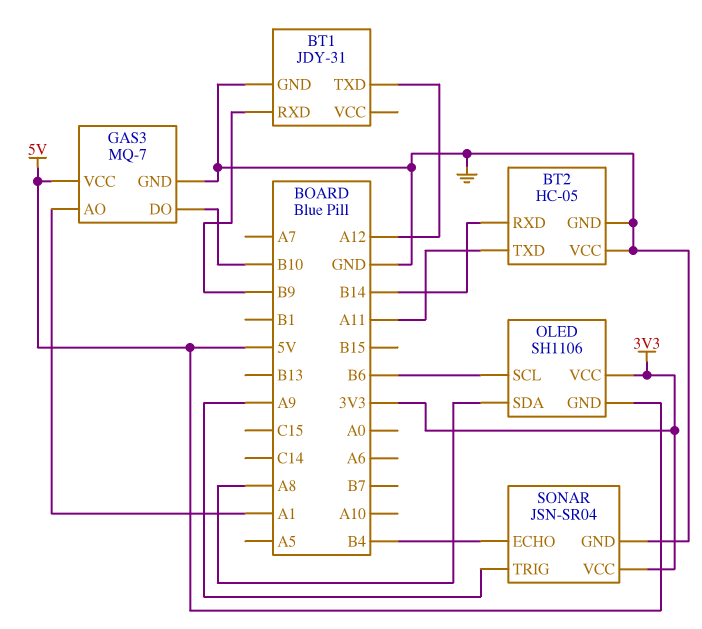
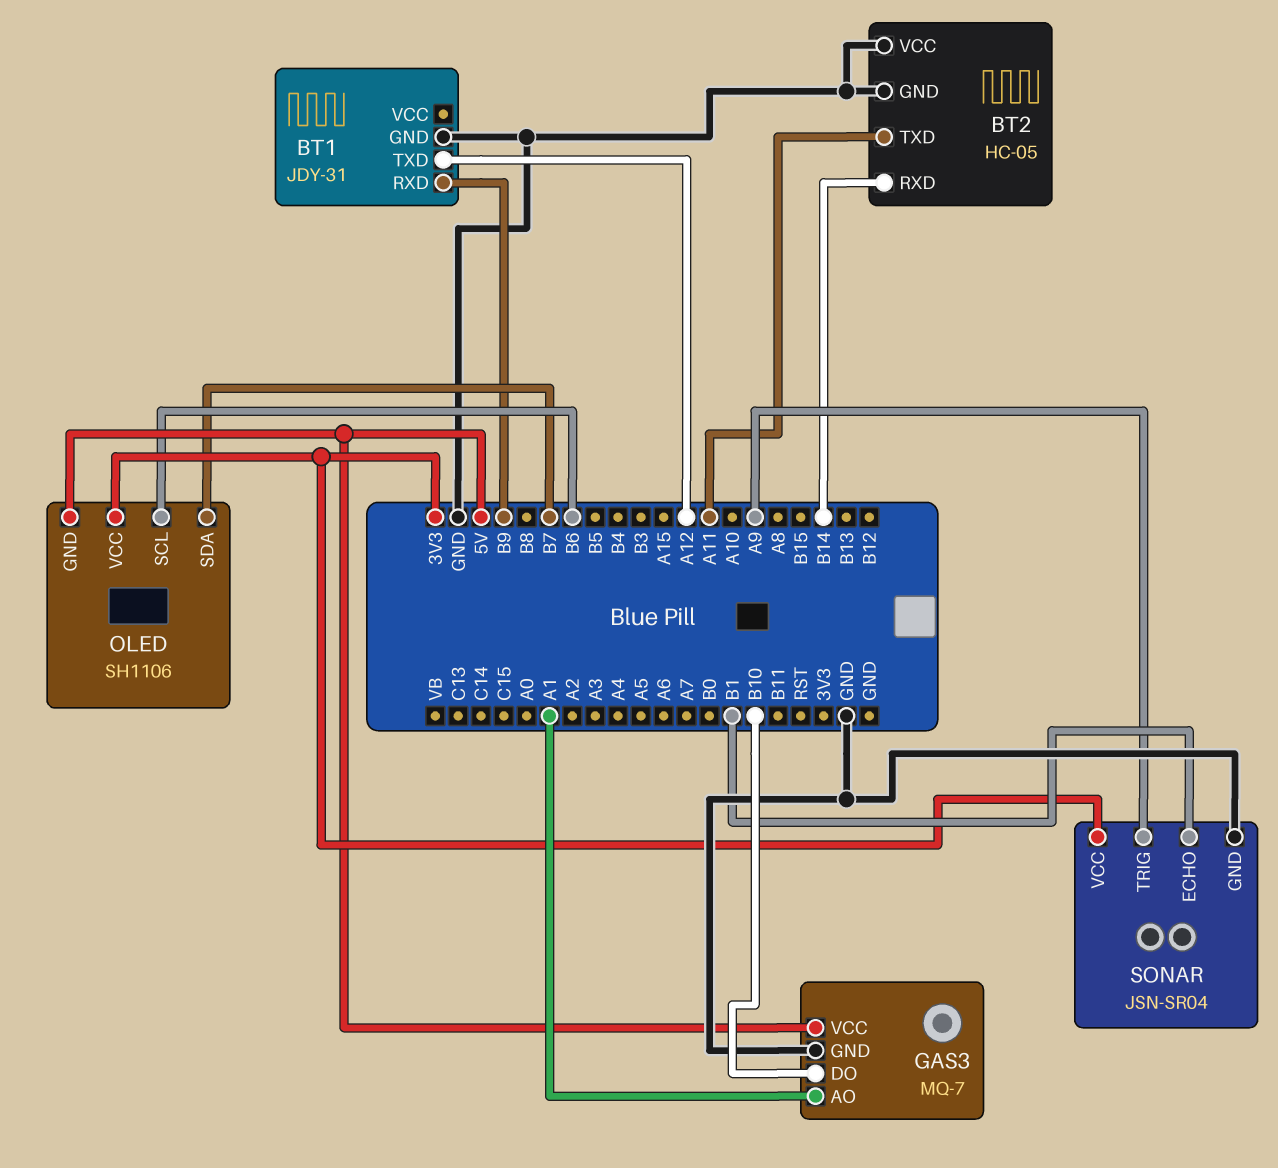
OLED pin SDA: A8 -> B7
SONAR pin ECHO: B4 -> B1

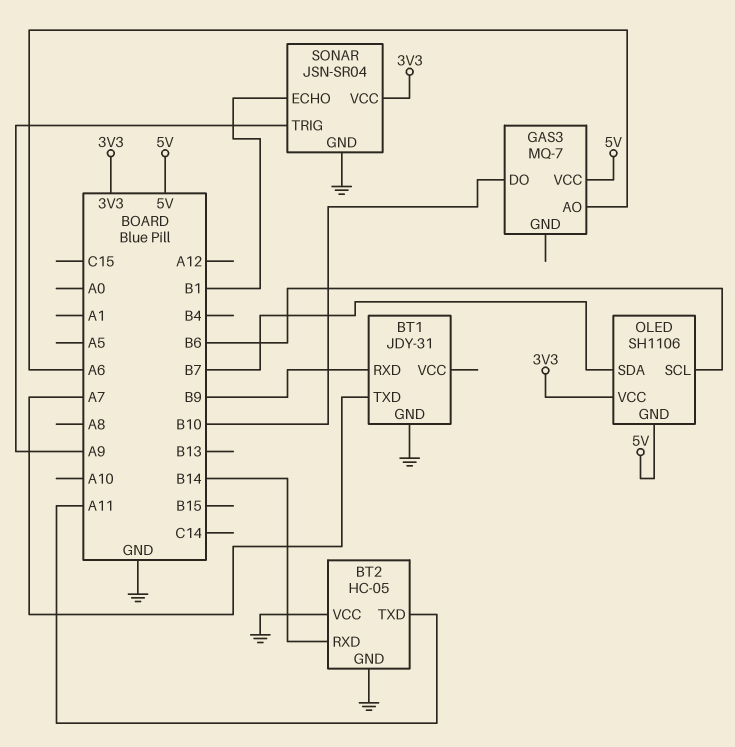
BT1 pin TXD: A12 -> A7
GAS3 pin AO: A1 -> A6
GAS3 pin GND: GND -> none

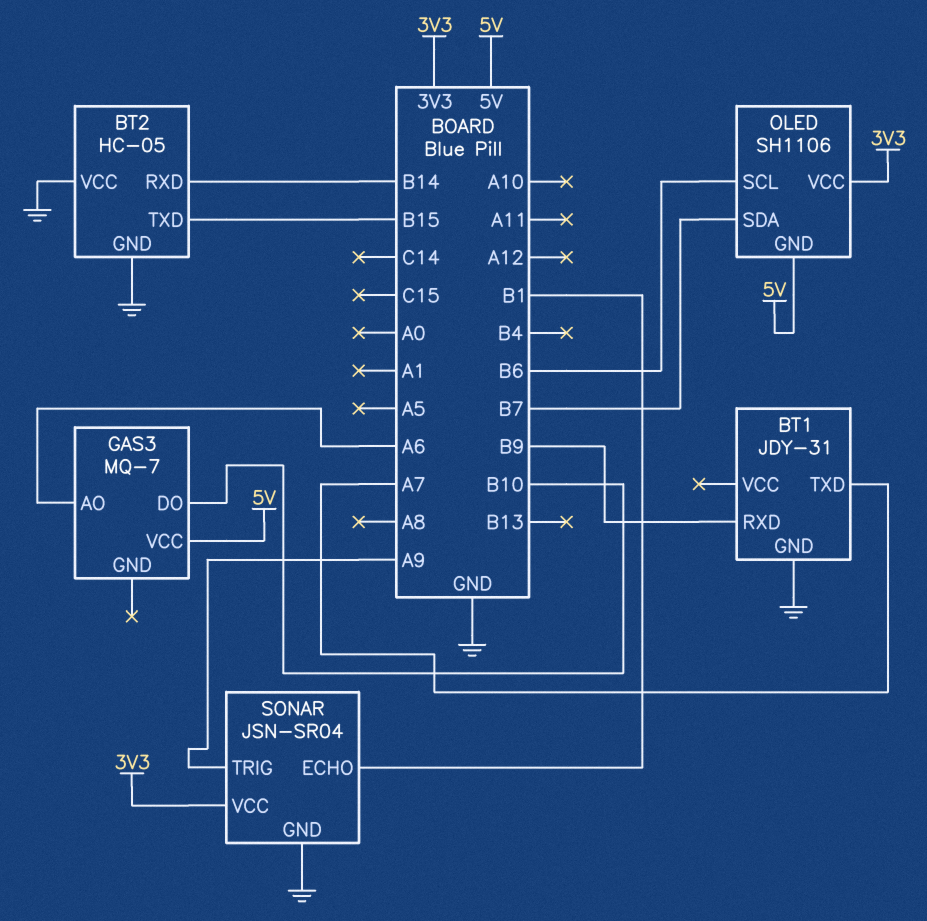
BT2 pin TXD: A11 -> B15

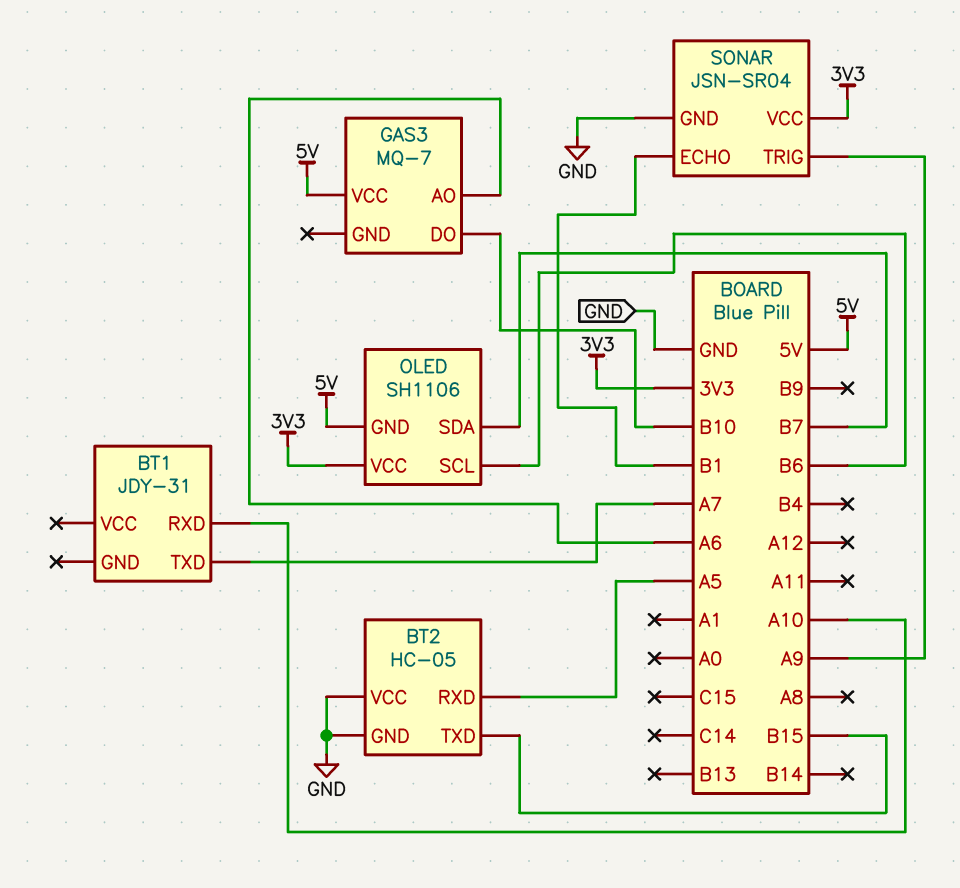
BT1 pin GND: GND -> none
BT1 pin RXD: B9 -> A10
BT2 pin RXD: B14 -> A5

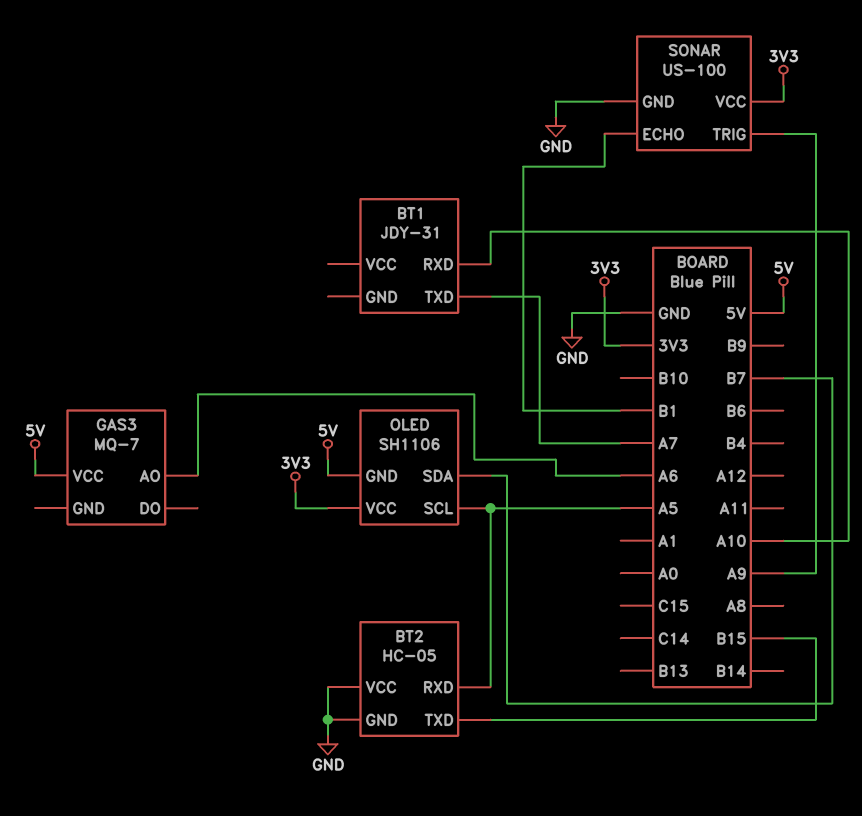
GAS3 pin DO: B10 -> none
OLED pin SCL: B6 -> A5
SONAR: JSN-SR04 -> US-100

